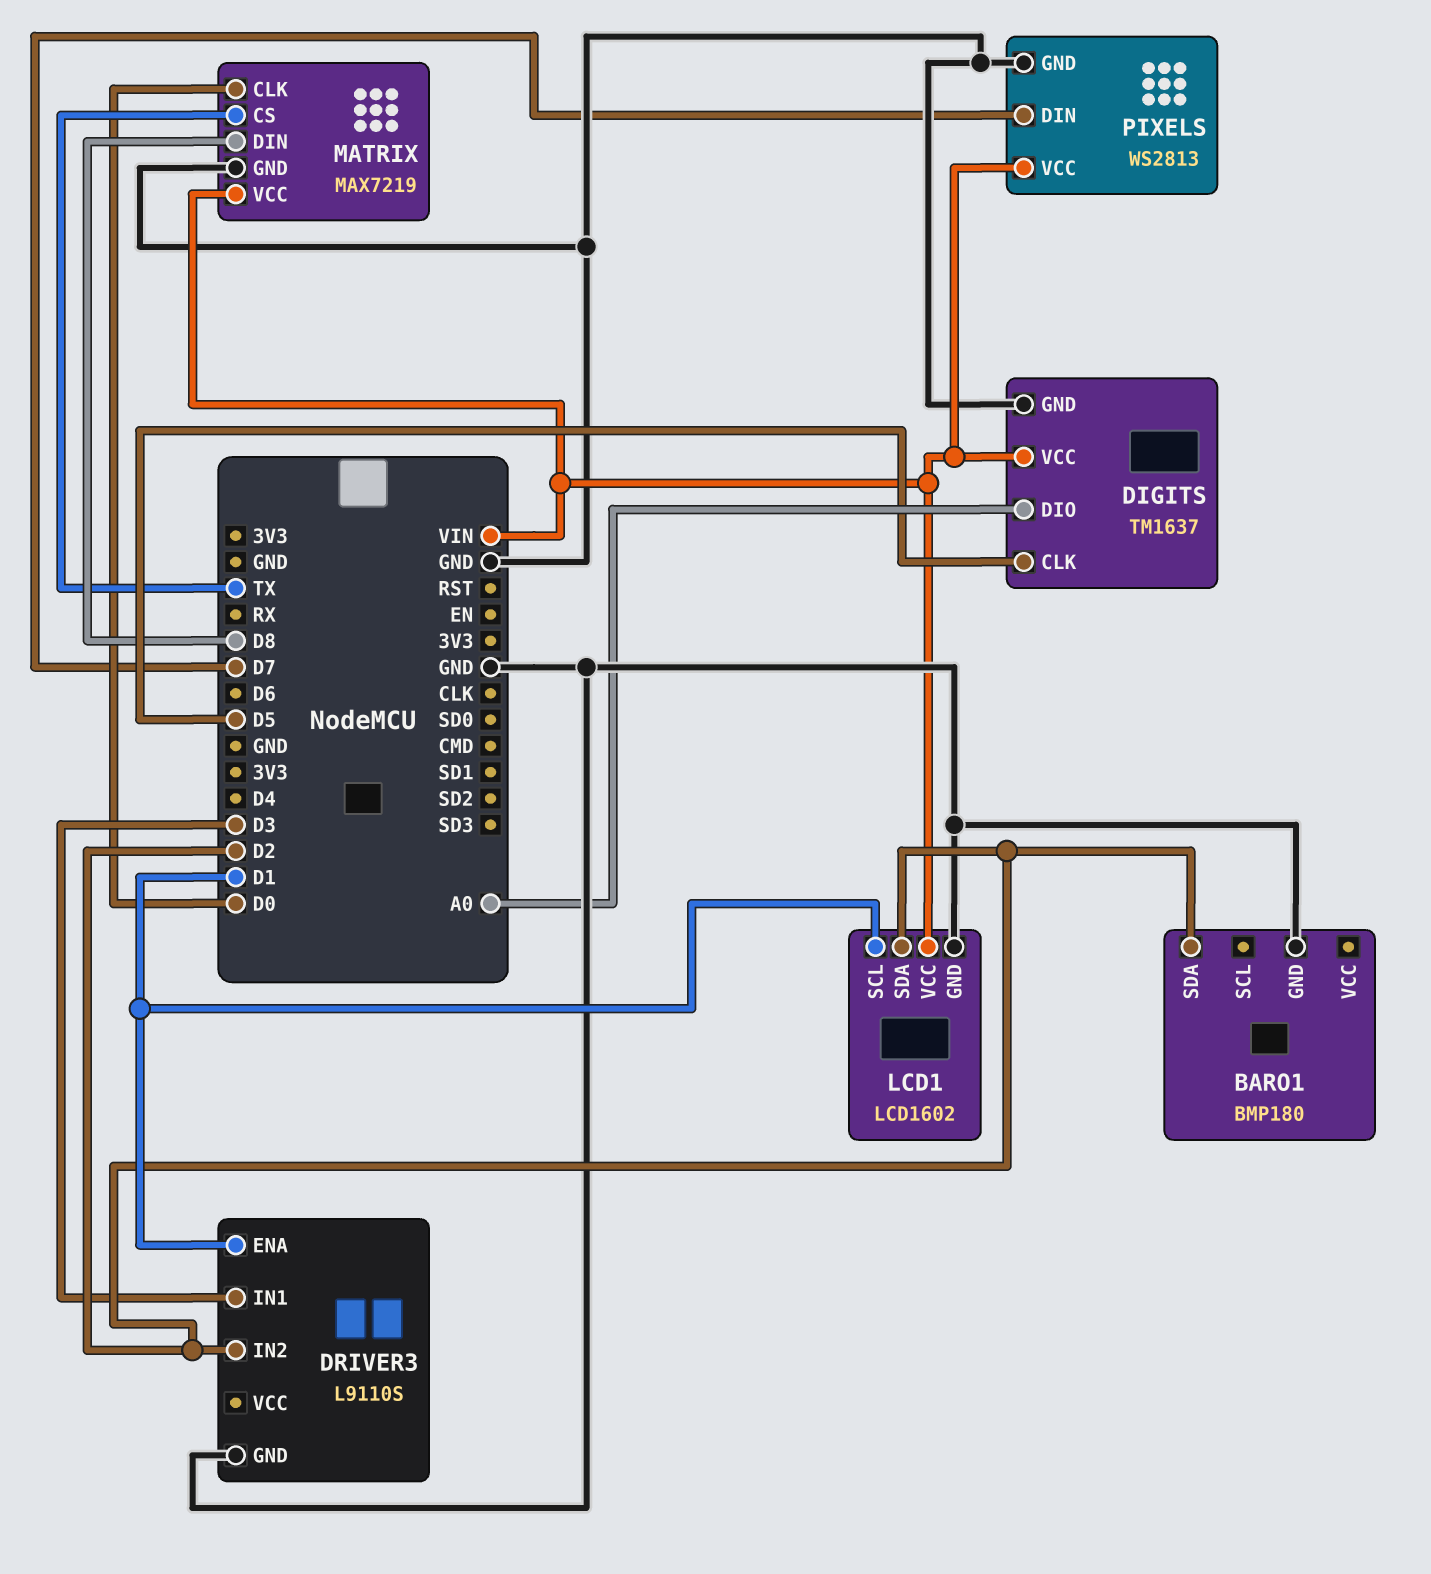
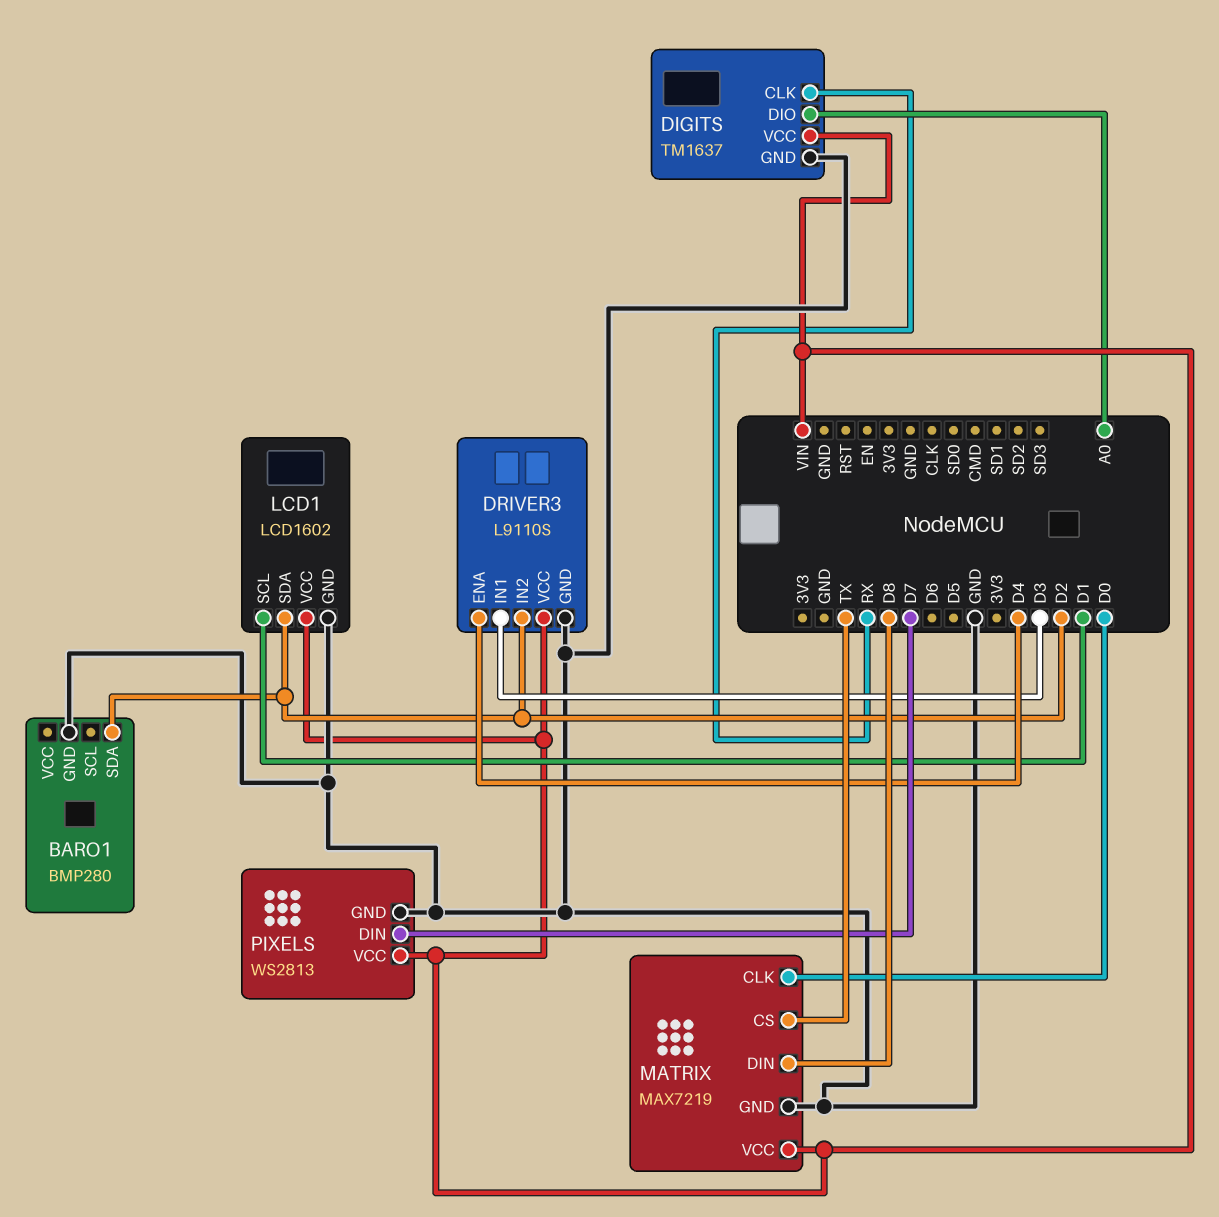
BARO1: BMP180 -> BMP280
DIGITS pin CLK: D5 -> RX
DRIVER3 pin ENA: D1 -> D4
DRIVER3 pin VCC: none -> VIN

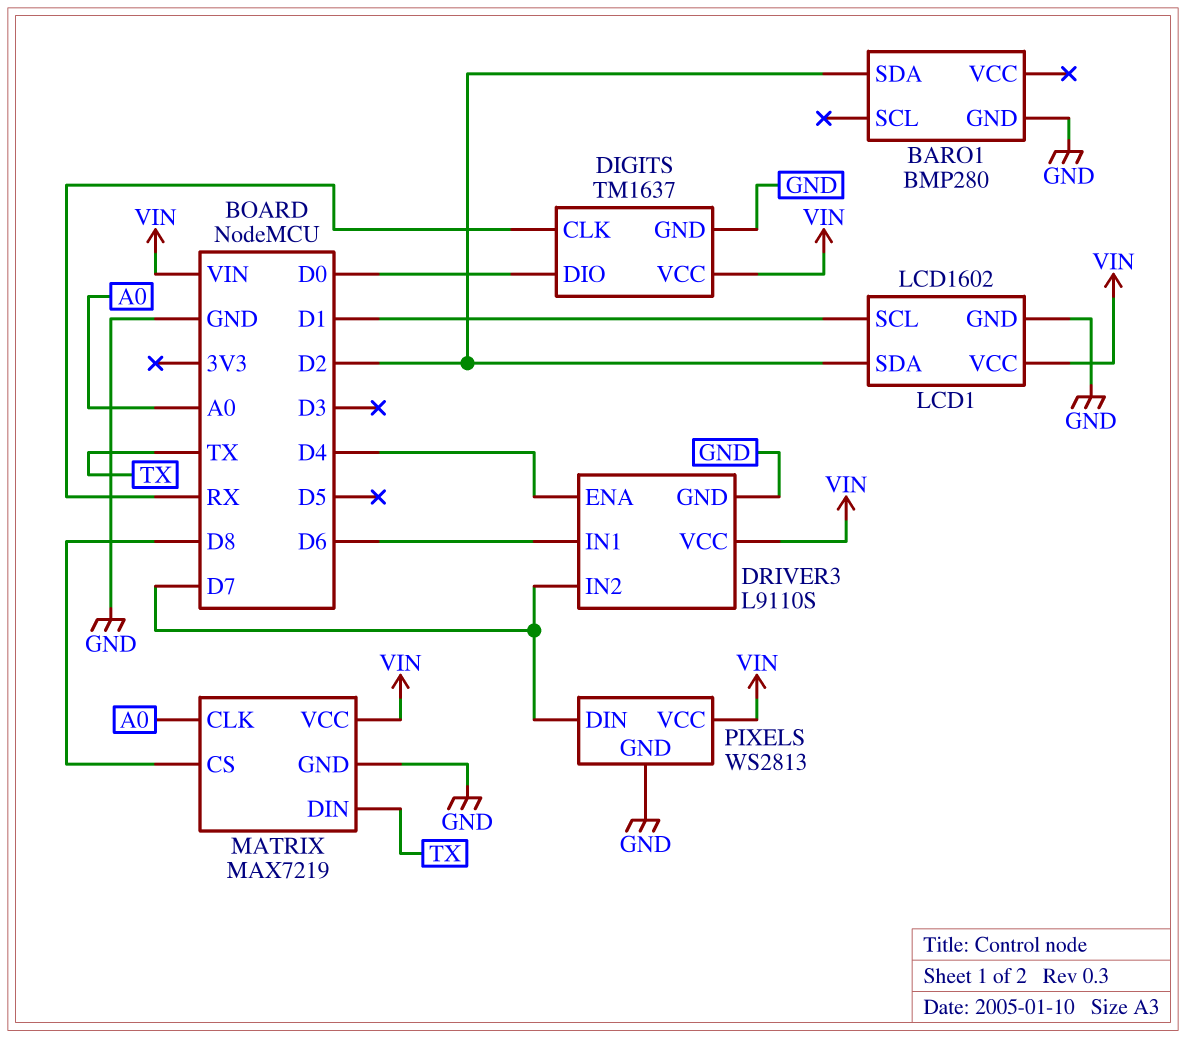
DIGITS pin DIO: A0 -> D0
DRIVER3 pin IN1: D3 -> D6
DRIVER3 pin IN2: D2 -> D7
MATRIX pin CLK: D0 -> A0
MATRIX pin CS: TX -> D8
MATRIX pin DIN: D8 -> TX

